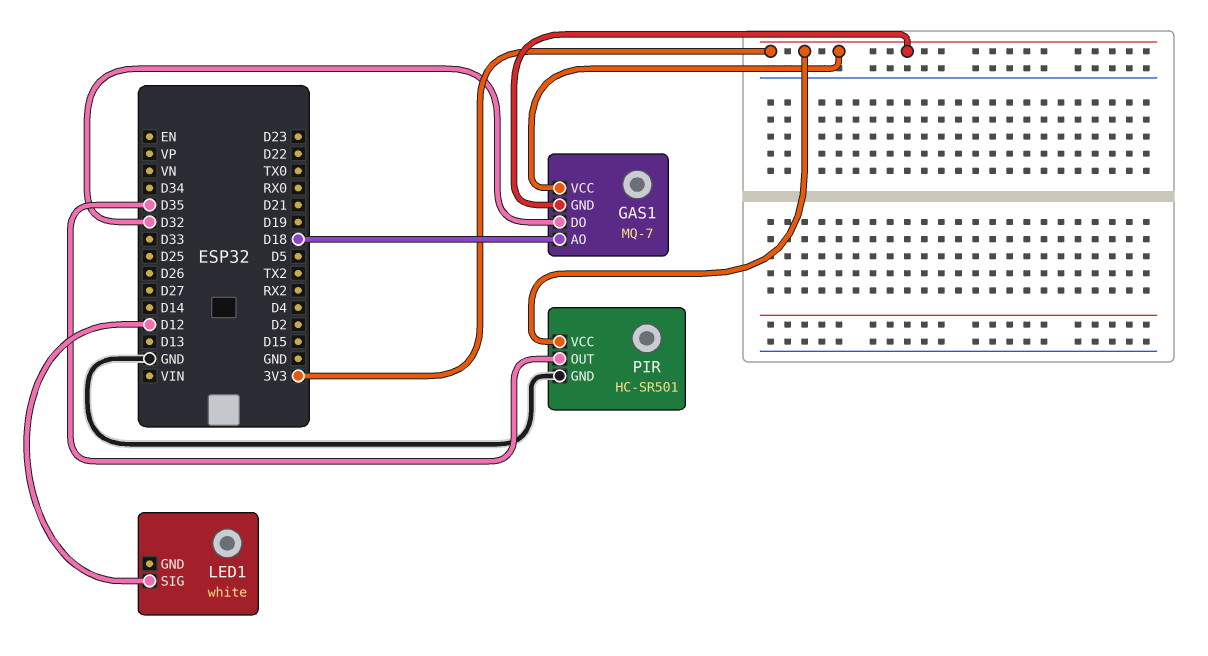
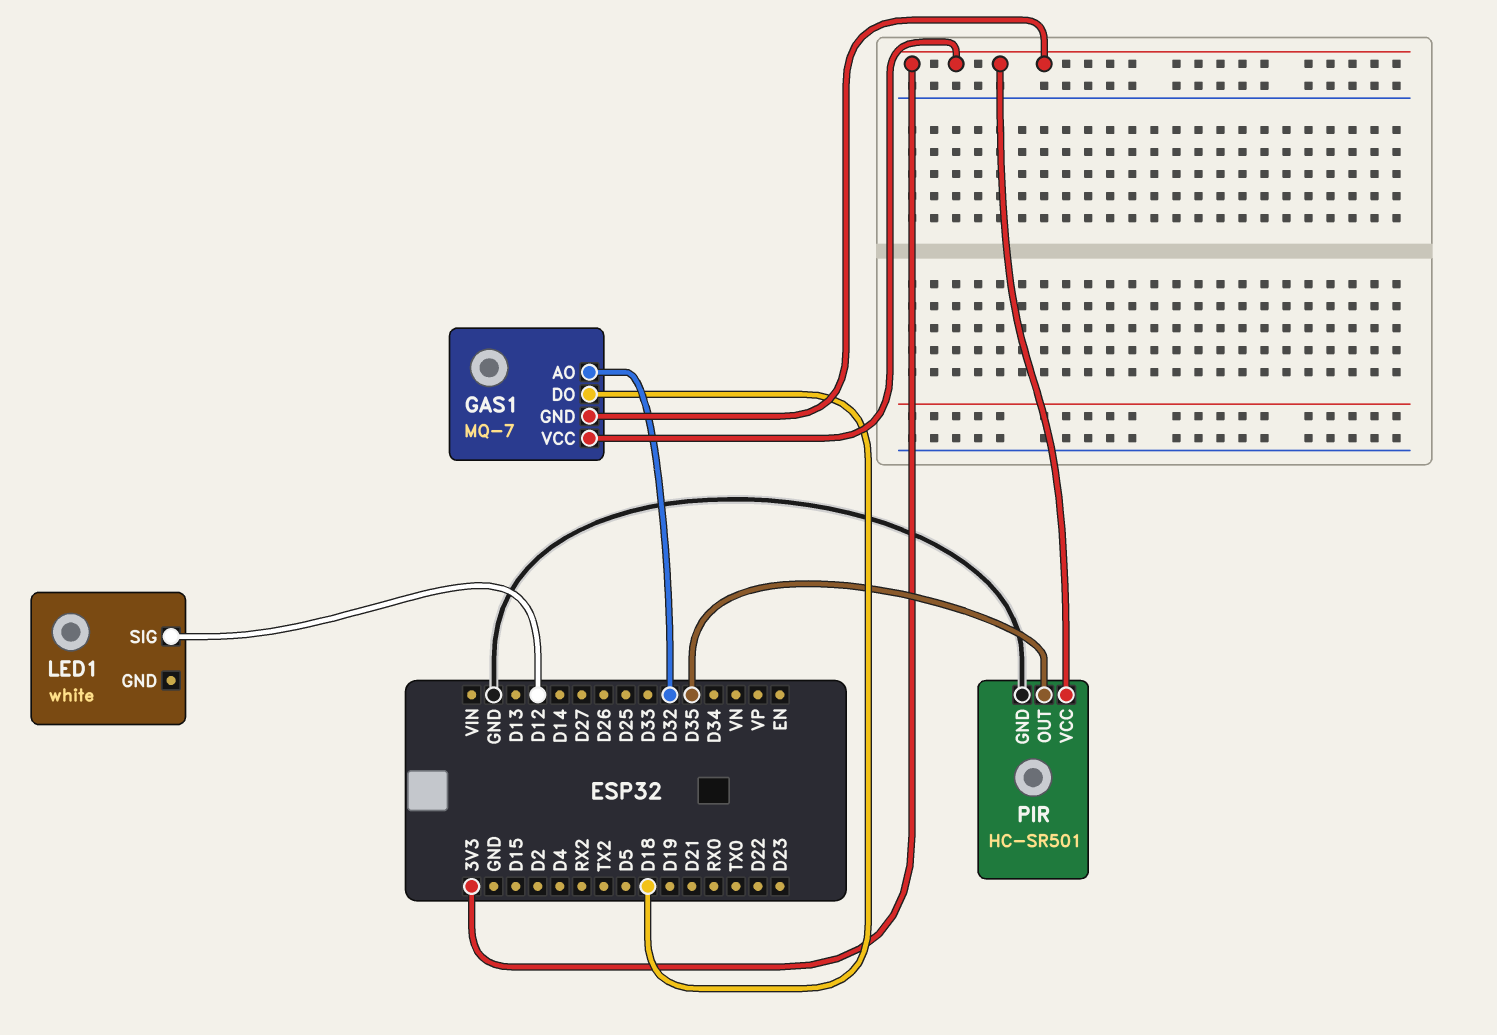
GAS1 pin AO: D18 -> D32
GAS1 pin DO: D32 -> D18

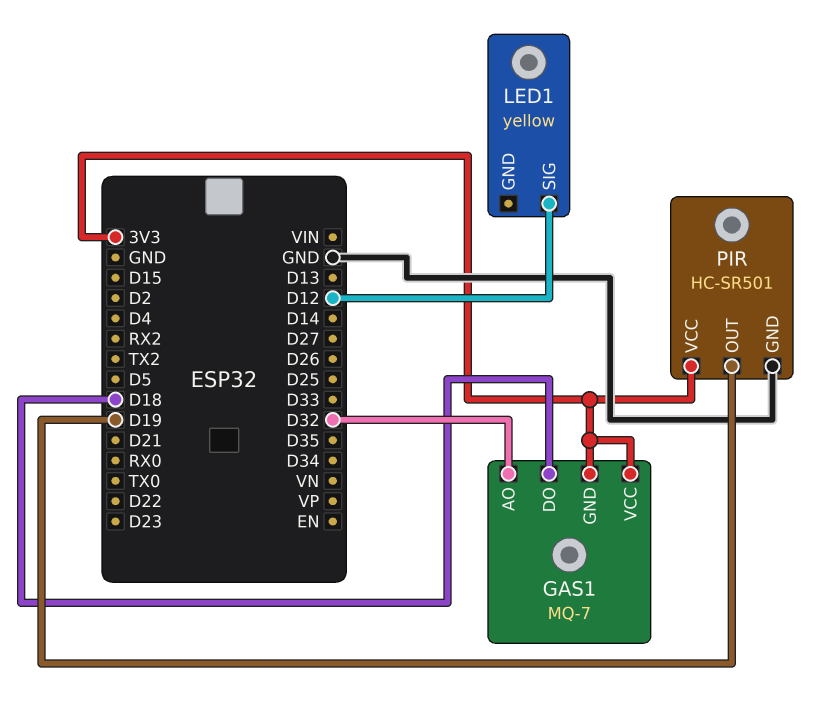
LED1: white -> yellow
PIR pin OUT: D35 -> D19

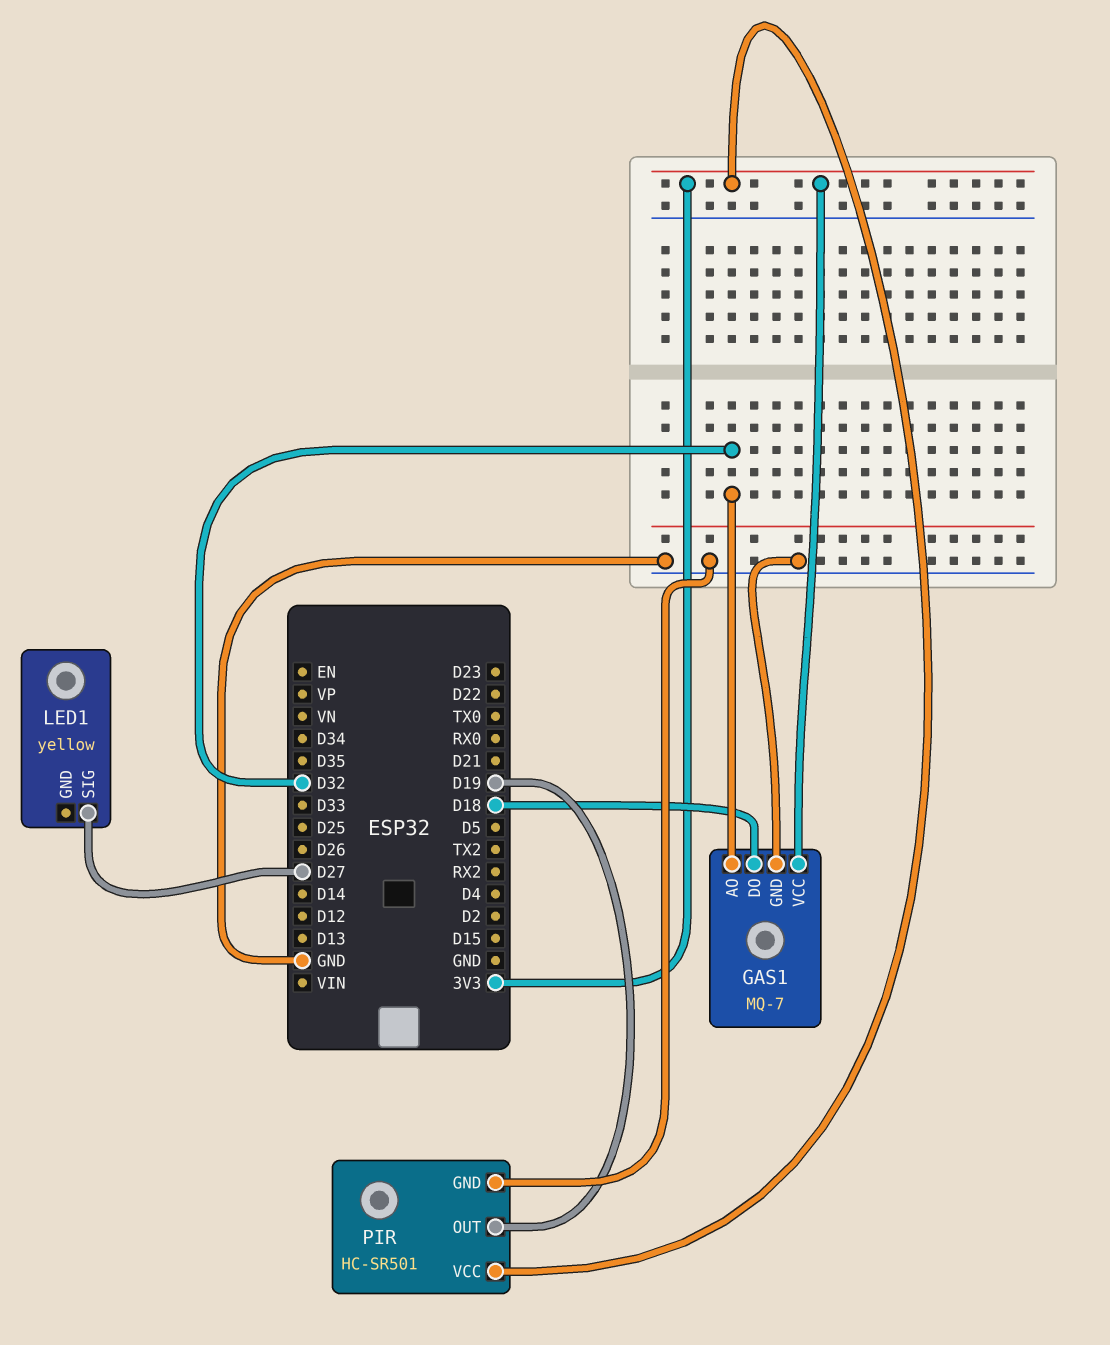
GAS1 pin GND: 3V3 -> GND
LED1 pin SIG: D12 -> D27

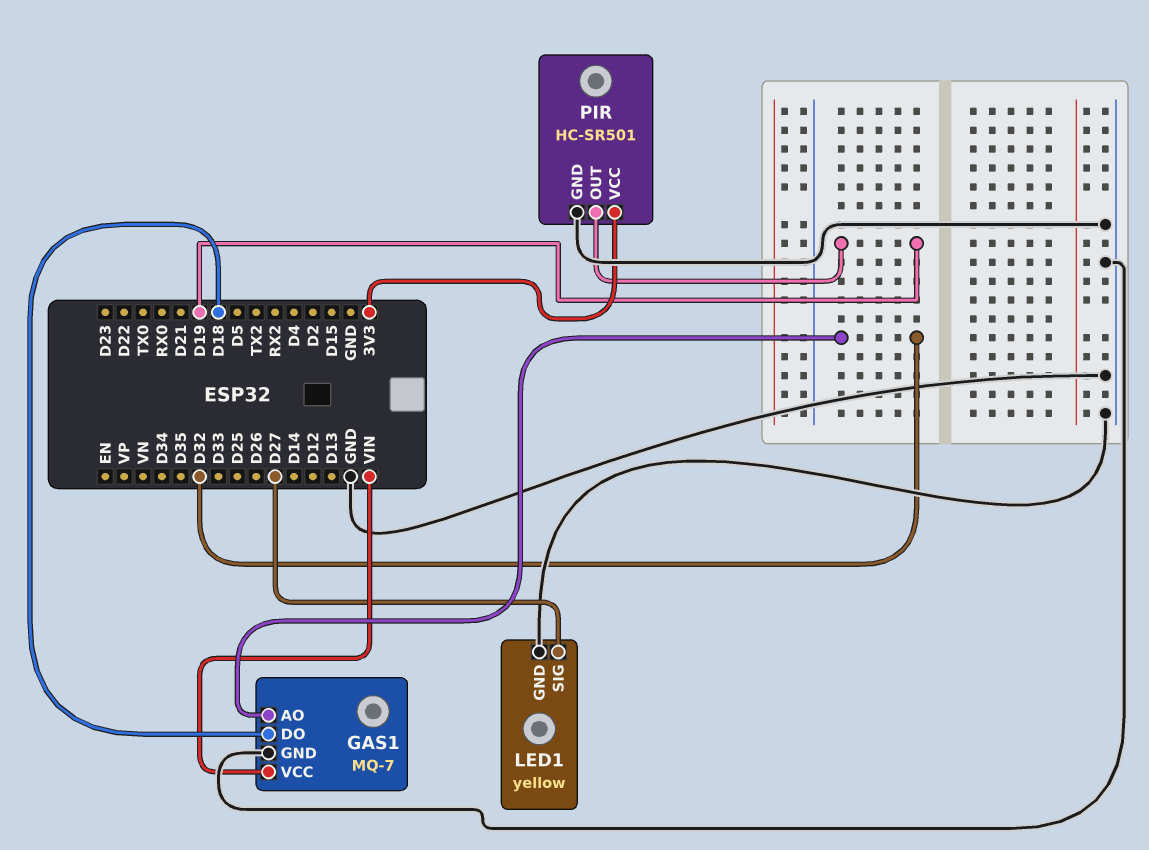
GAS1 pin VCC: 3V3 -> VIN
LED1 pin GND: none -> GND

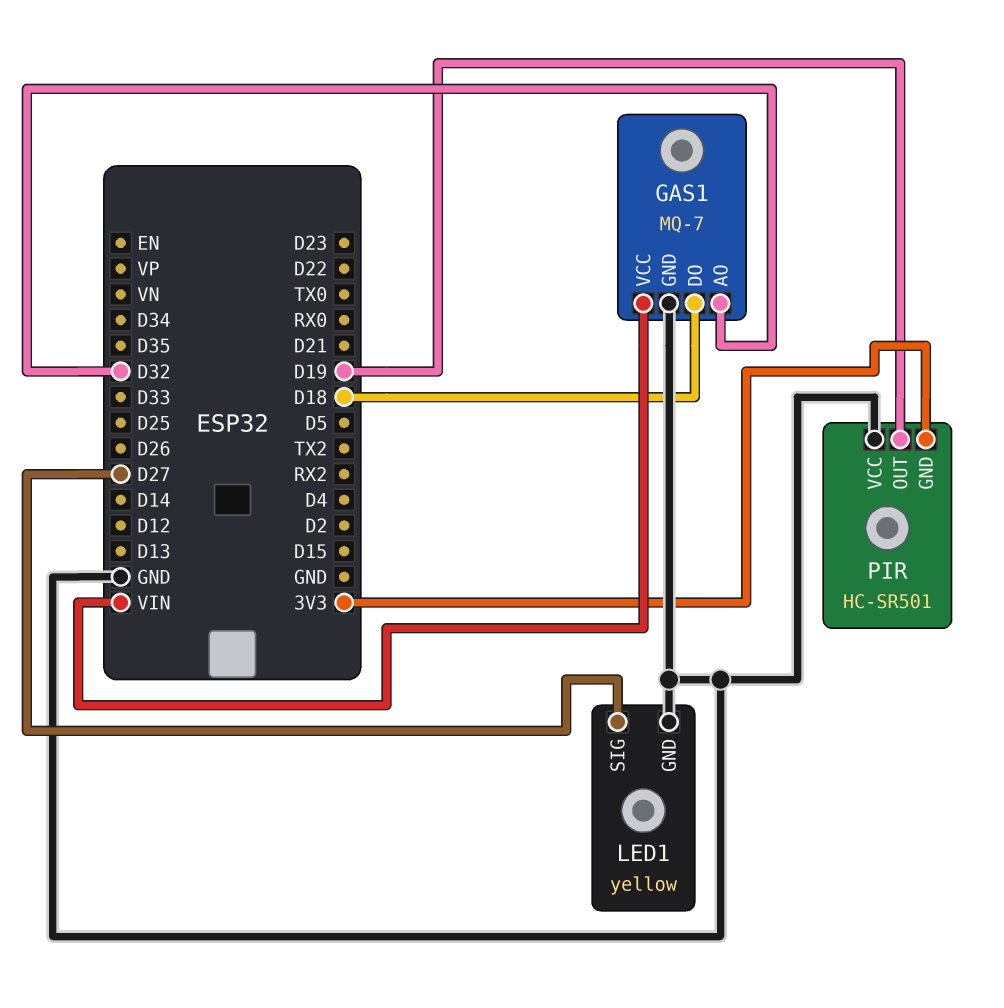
PIR pin GND: GND -> 3V3
PIR pin VCC: 3V3 -> GND

